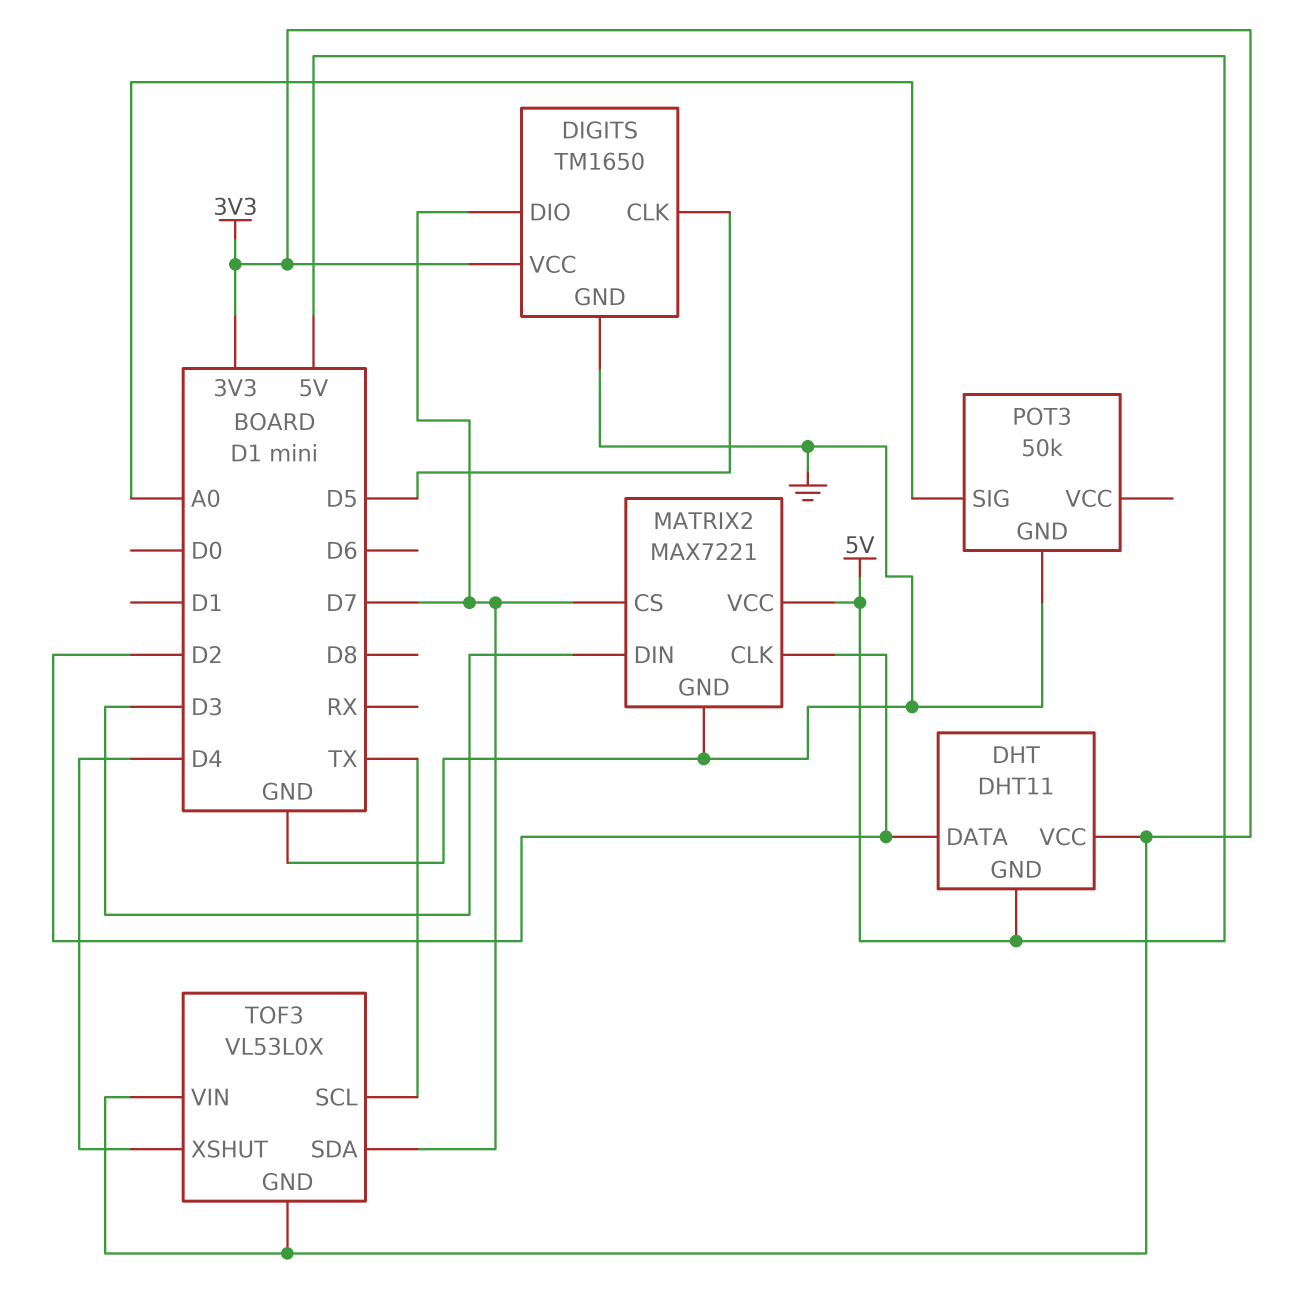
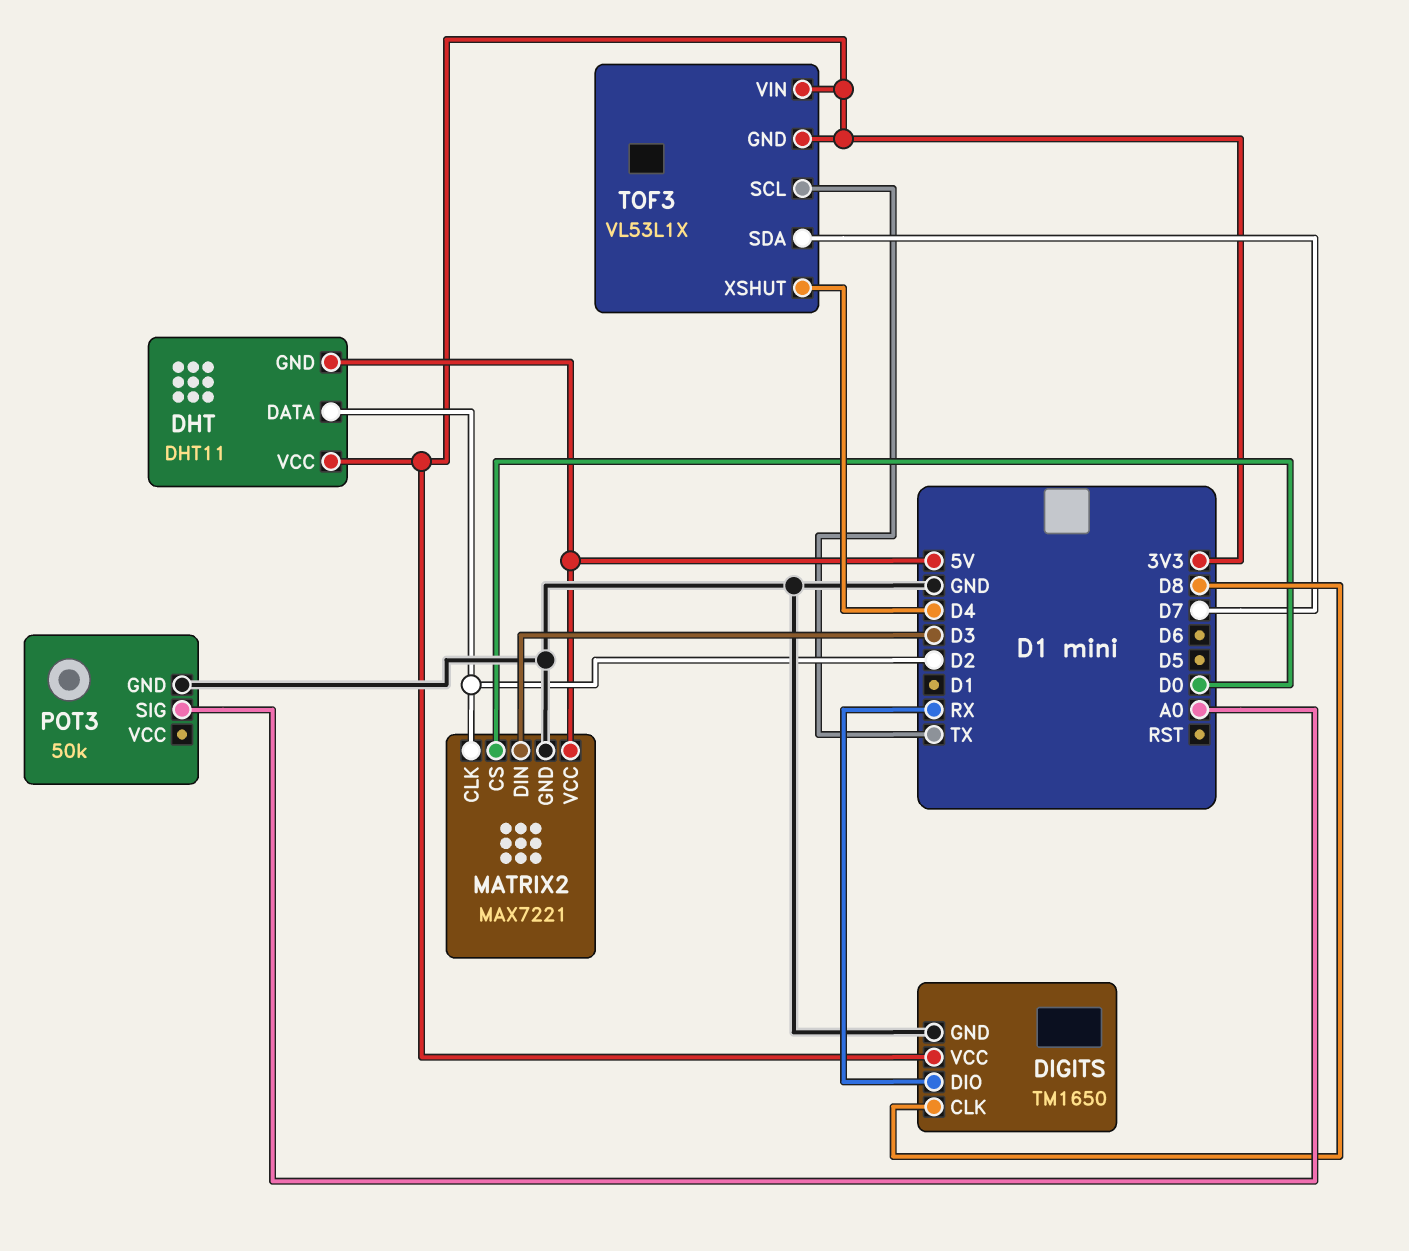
DIGITS pin CLK: D5 -> D8
DIGITS pin DIO: D7 -> RX
MATRIX2 pin CS: D7 -> D0
TOF3: VL53L0X -> VL53L1X

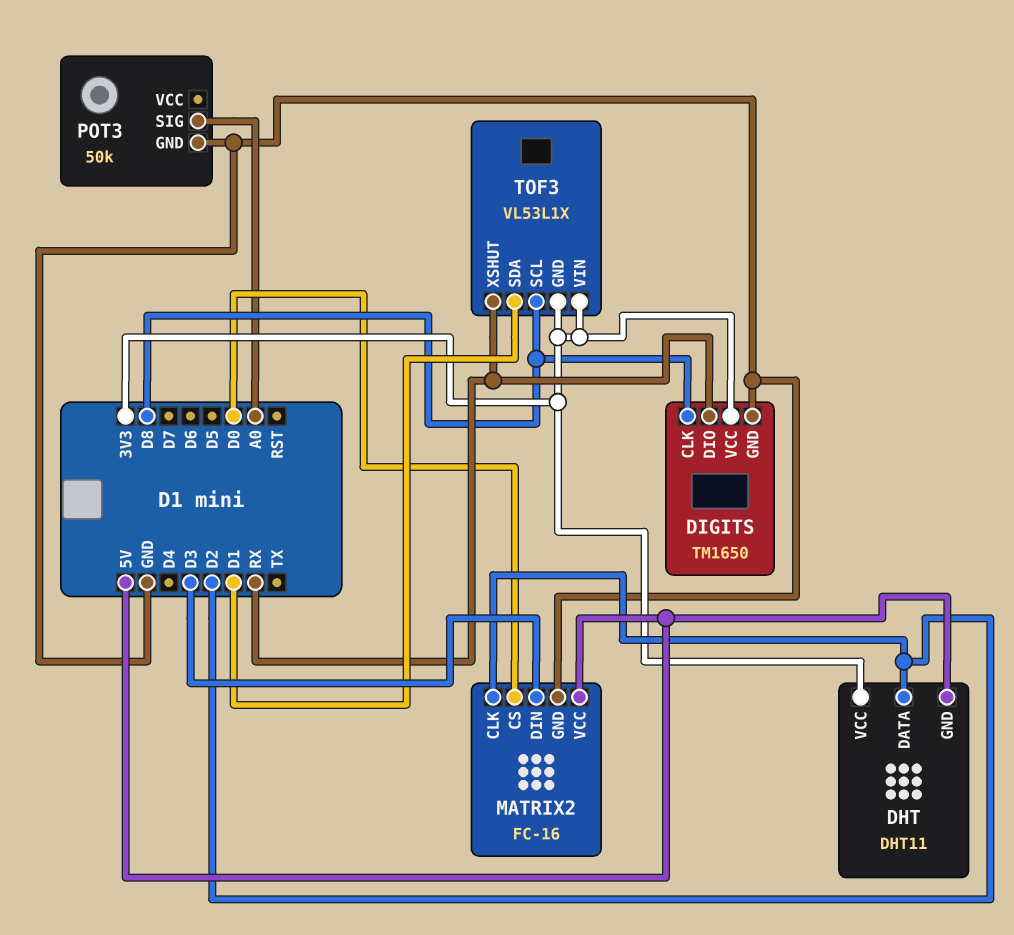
MATRIX2: MAX7221 -> FC-16
TOF3 pin SCL: TX -> D8
TOF3 pin SDA: D7 -> D1
TOF3 pin XSHUT: D4 -> RX

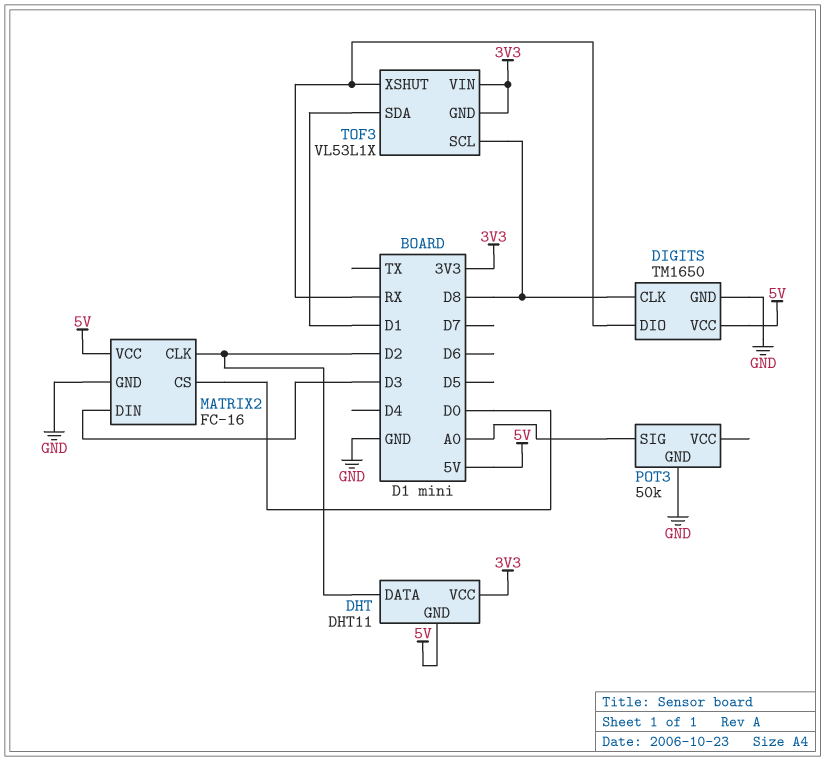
DIGITS pin VCC: 3V3 -> 5V

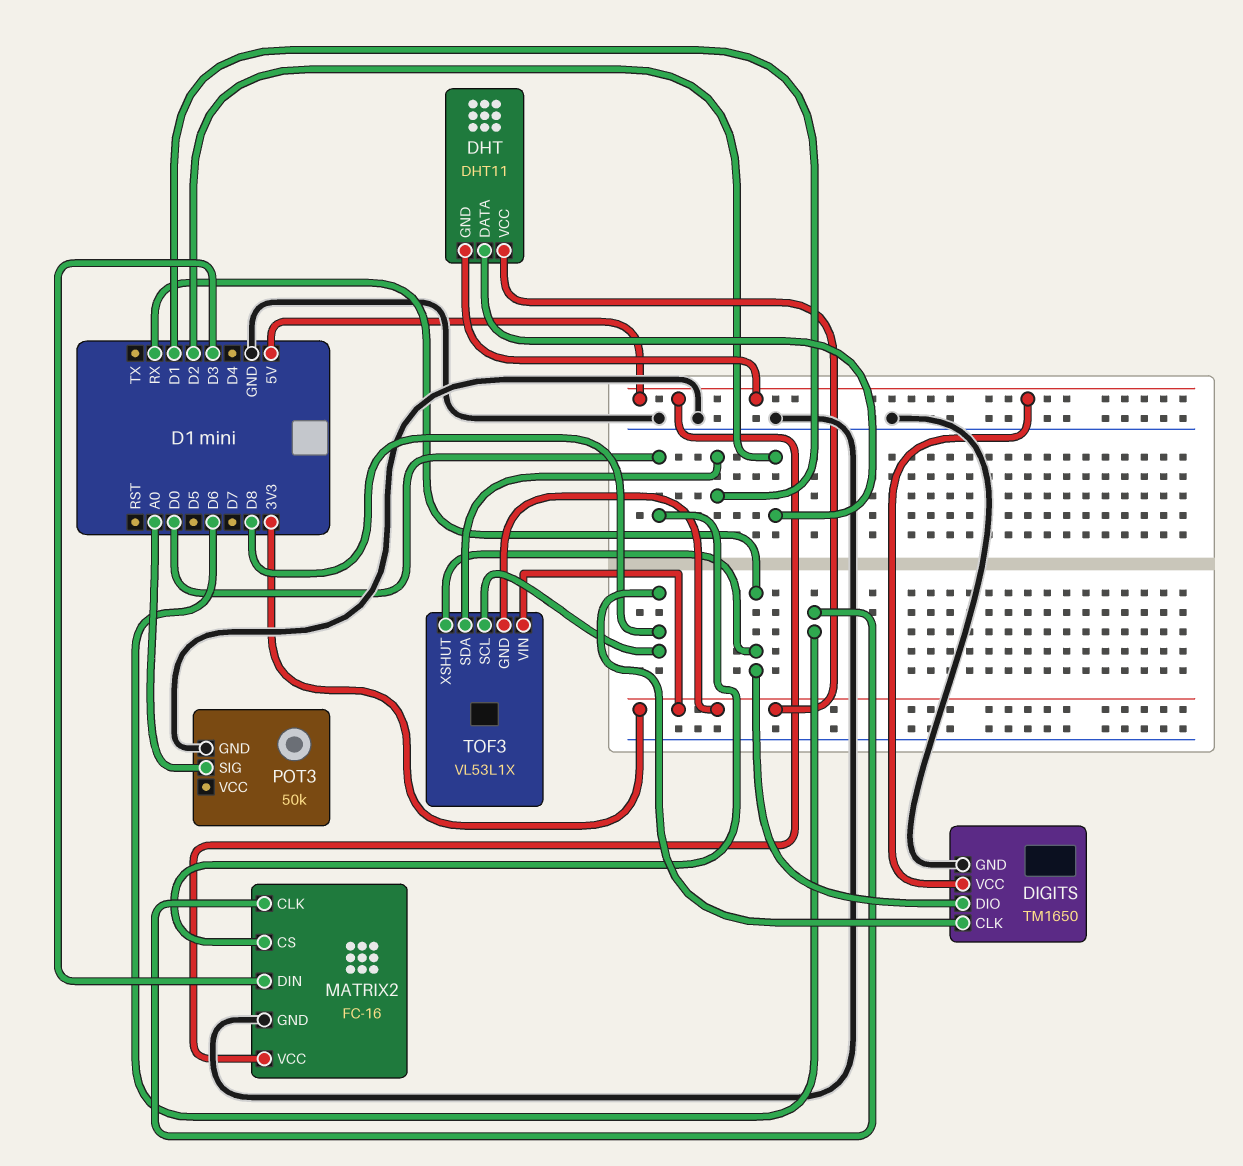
MATRIX2 pin CLK: D2 -> D6

